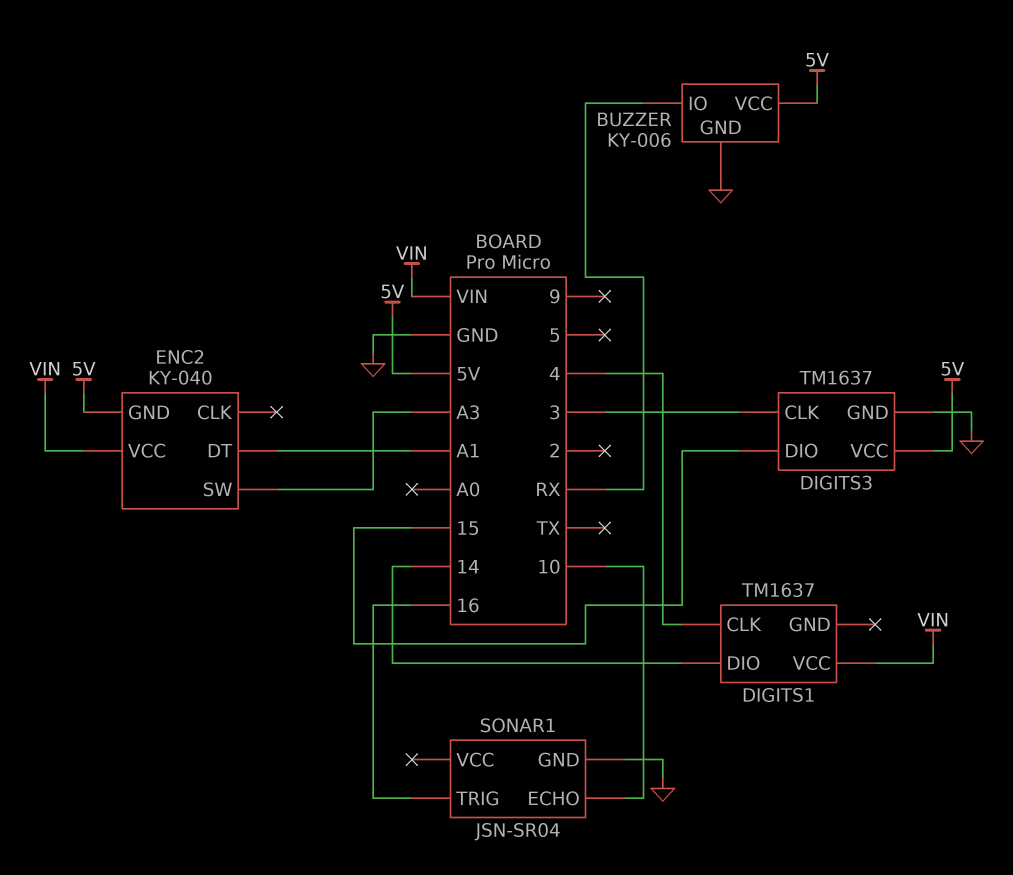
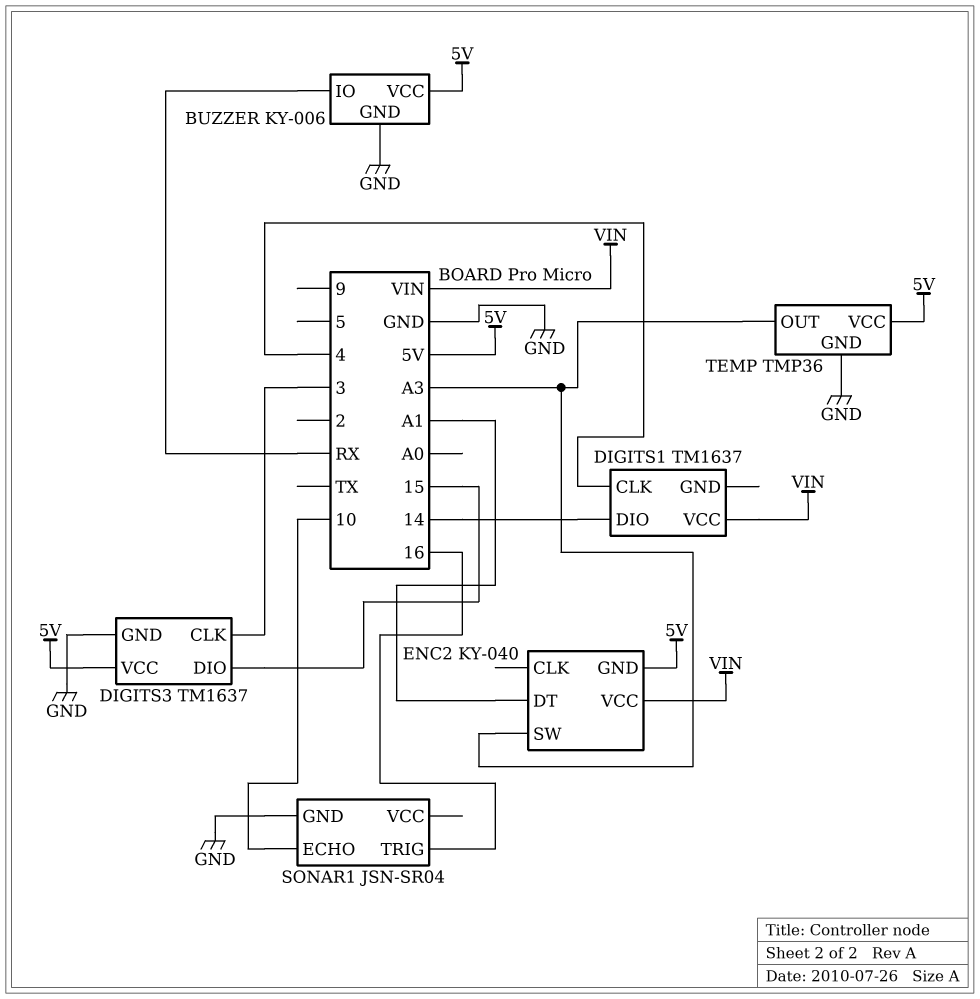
TEMP: none -> TMP36
TEMP pin GND: none -> GND
TEMP pin OUT: none -> A3
TEMP pin VCC: none -> 5V

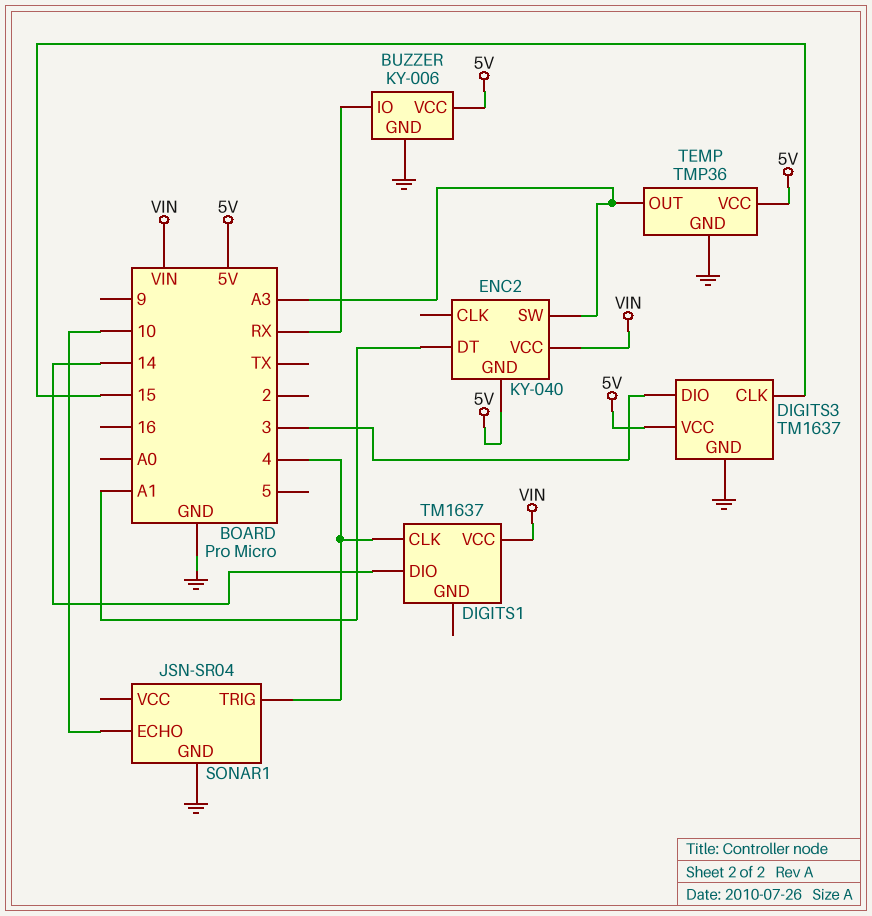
DIGITS3 pin CLK: 3 -> 15
DIGITS3 pin DIO: 15 -> 3
SONAR1 pin TRIG: 16 -> 4

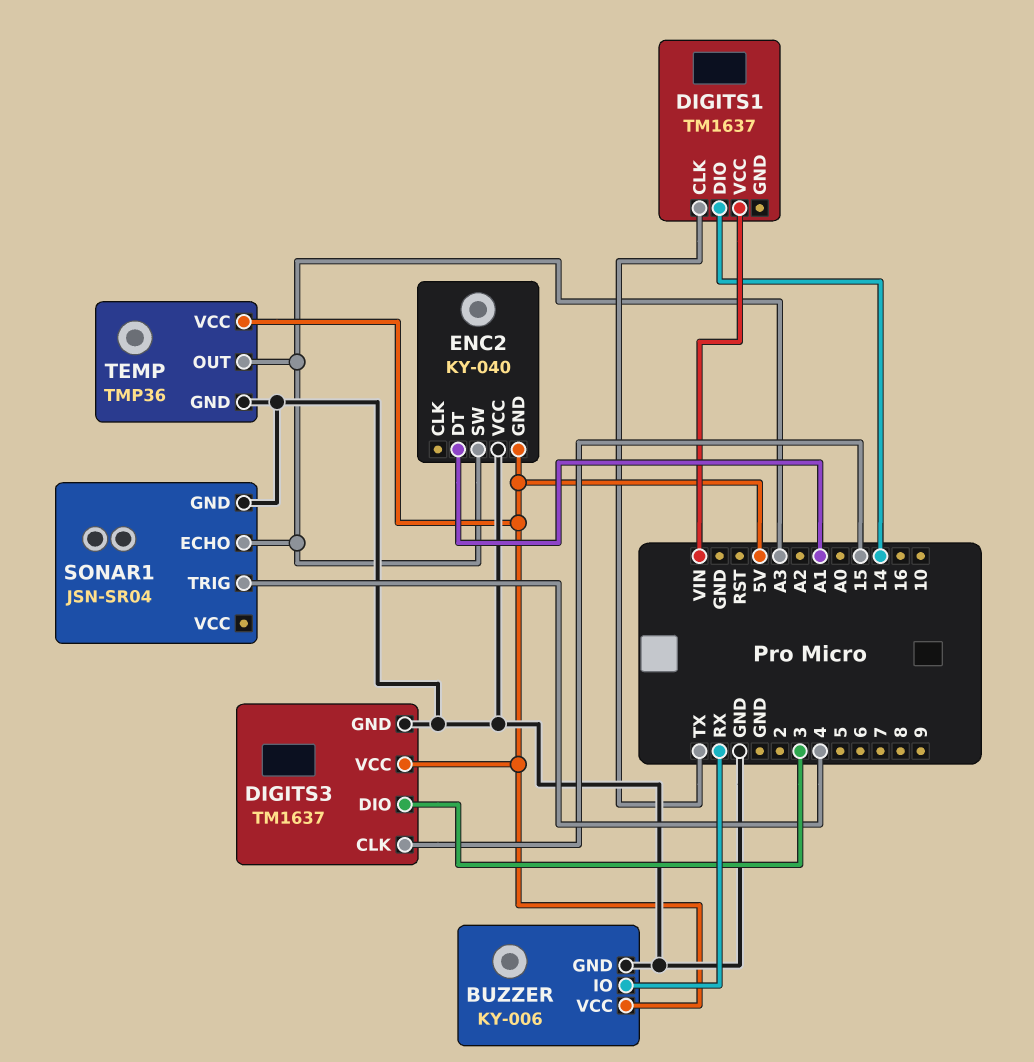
DIGITS1 pin CLK: 4 -> TX
ENC2 pin VCC: VIN -> GND
SONAR1 pin ECHO: 10 -> A3

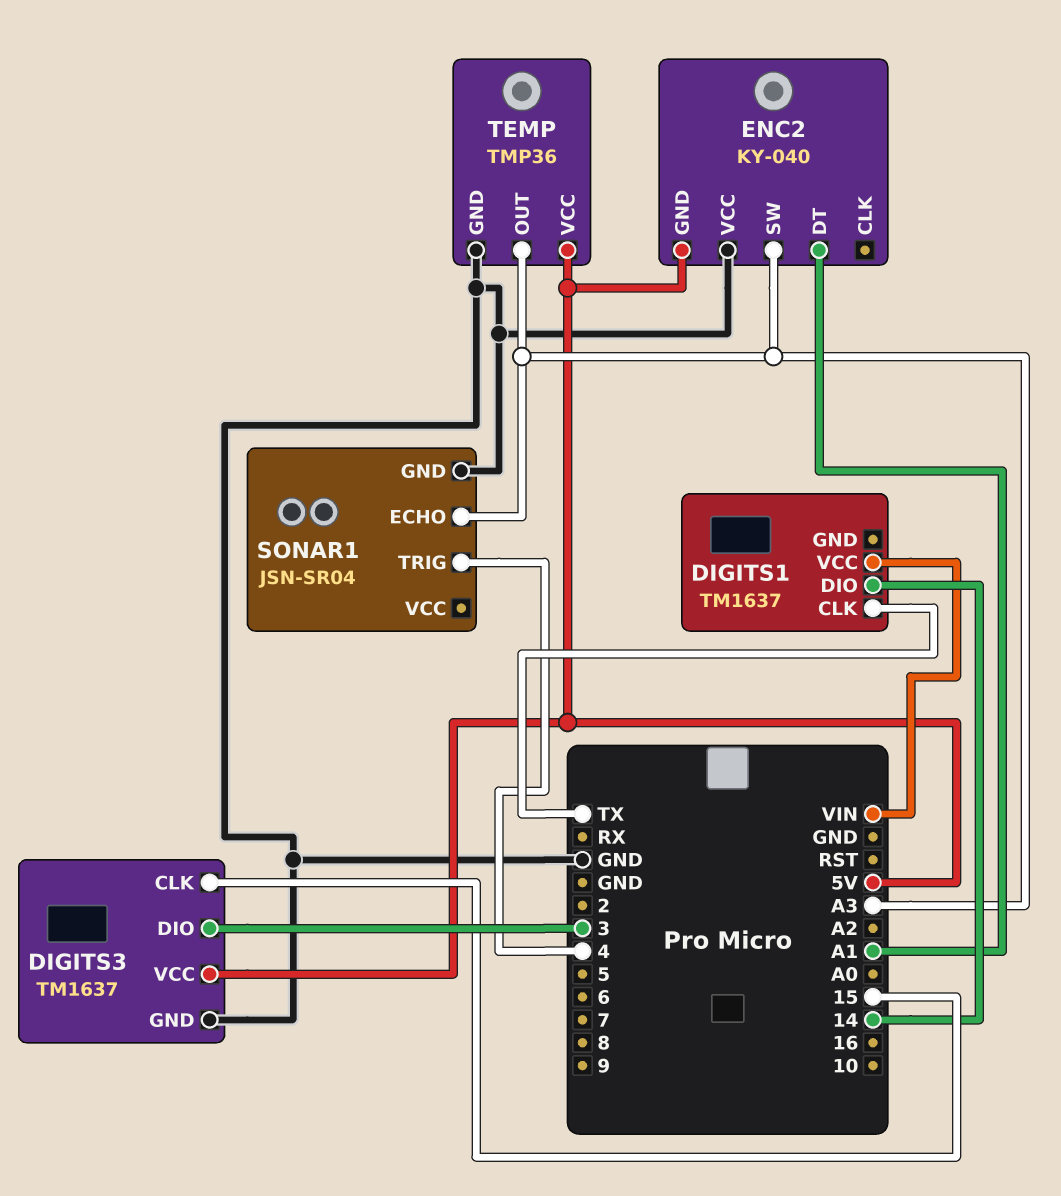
BUZZER: KY-006 -> none
BUZZER pin GND: GND -> none
BUZZER pin IO: RX -> none
BUZZER pin VCC: 5V -> none

